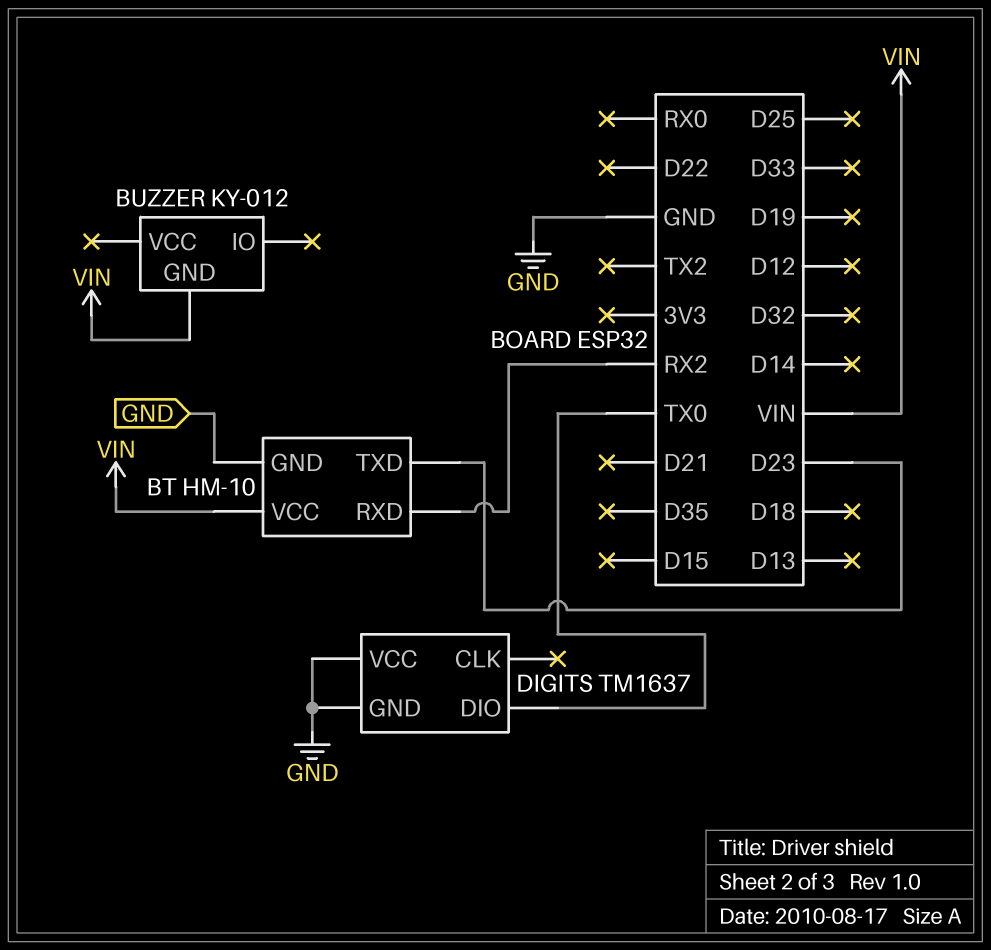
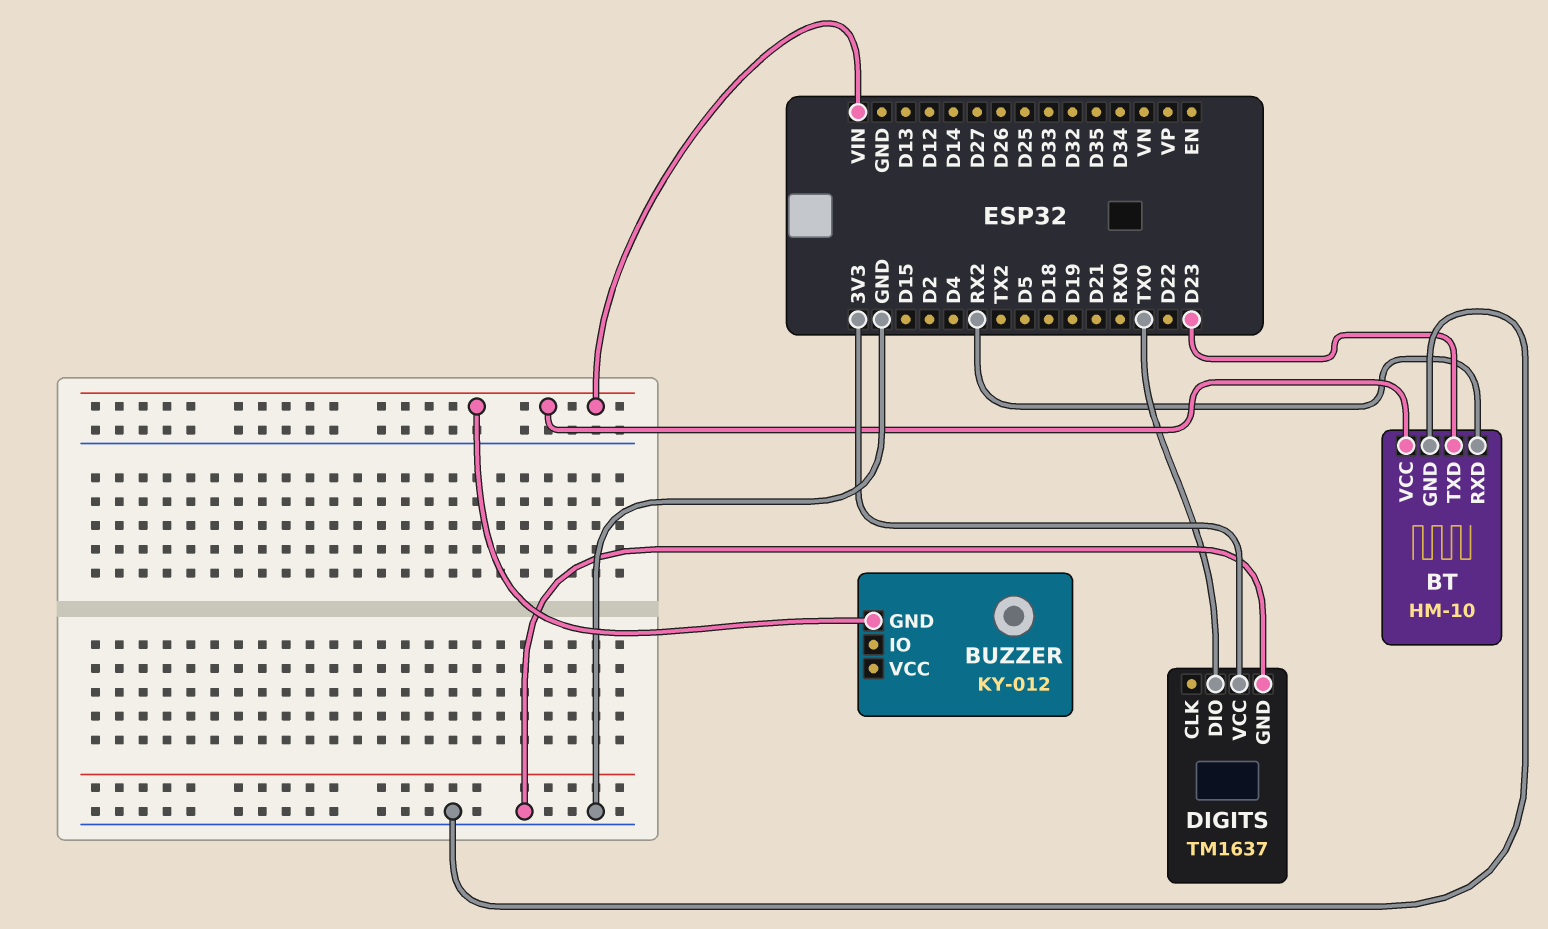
DIGITS pin VCC: GND -> 3V3

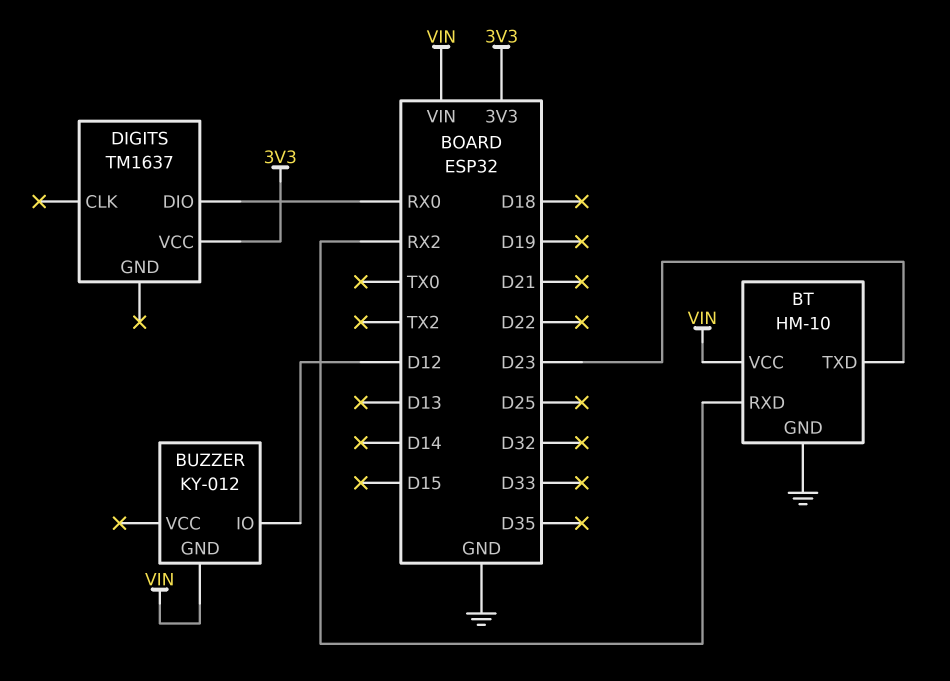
BUZZER pin IO: none -> D12
DIGITS pin DIO: TX0 -> RX0
DIGITS pin GND: GND -> none

